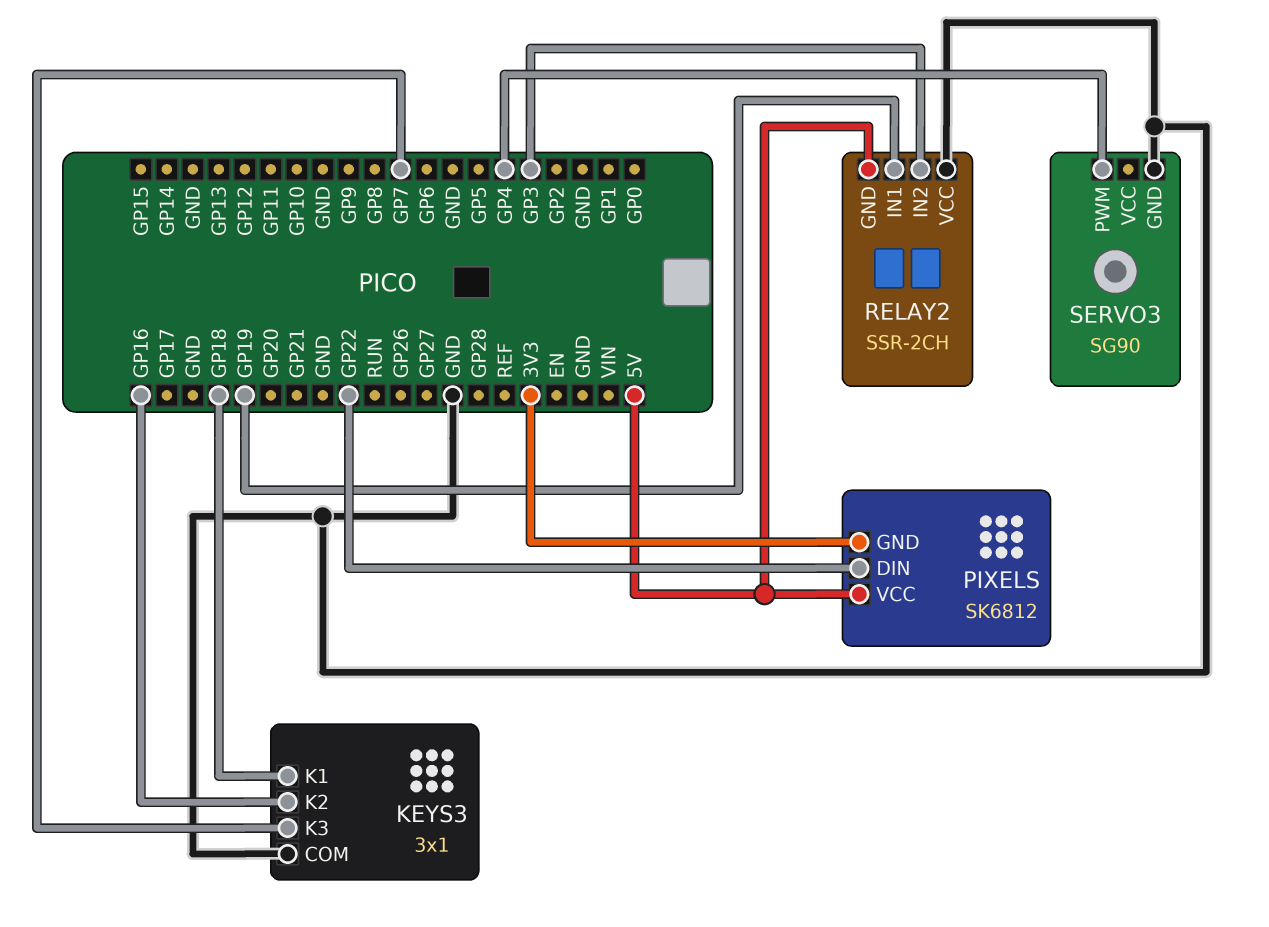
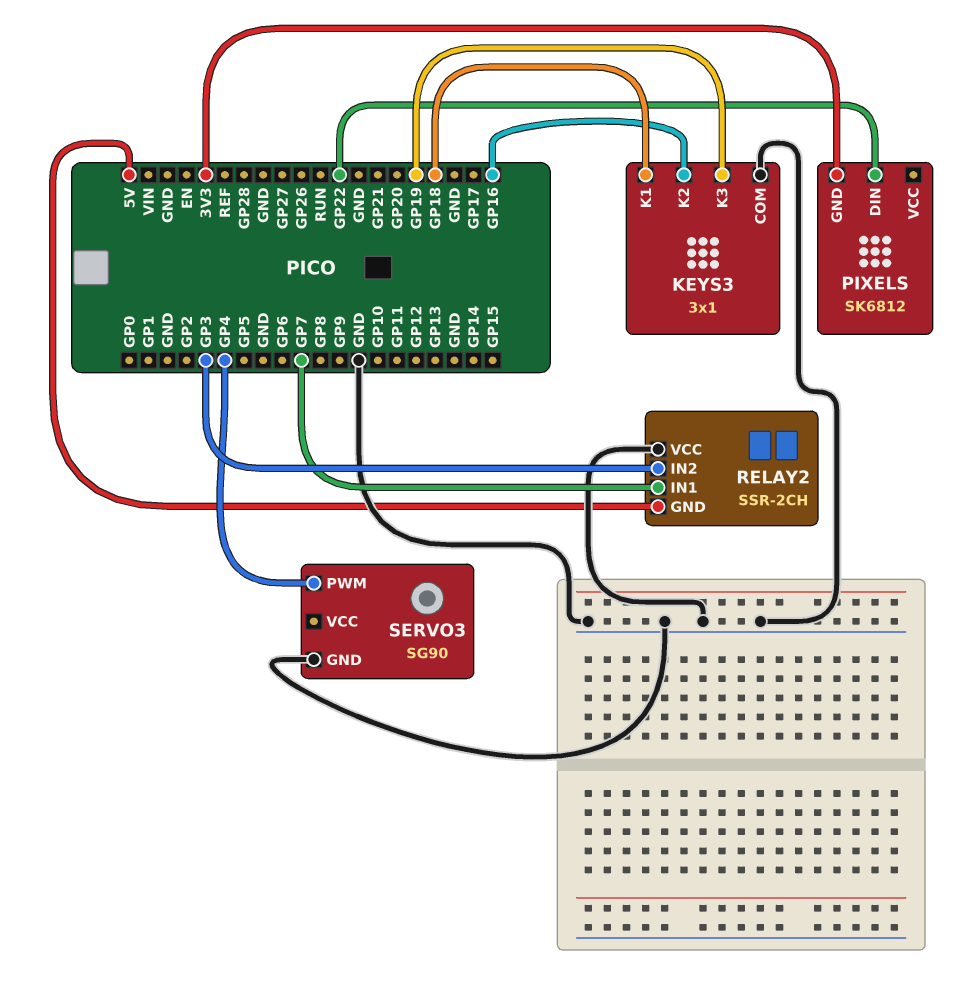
KEYS3 pin K3: GP7 -> GP19
PIXELS pin VCC: 5V -> none
RELAY2 pin IN1: GP19 -> GP7

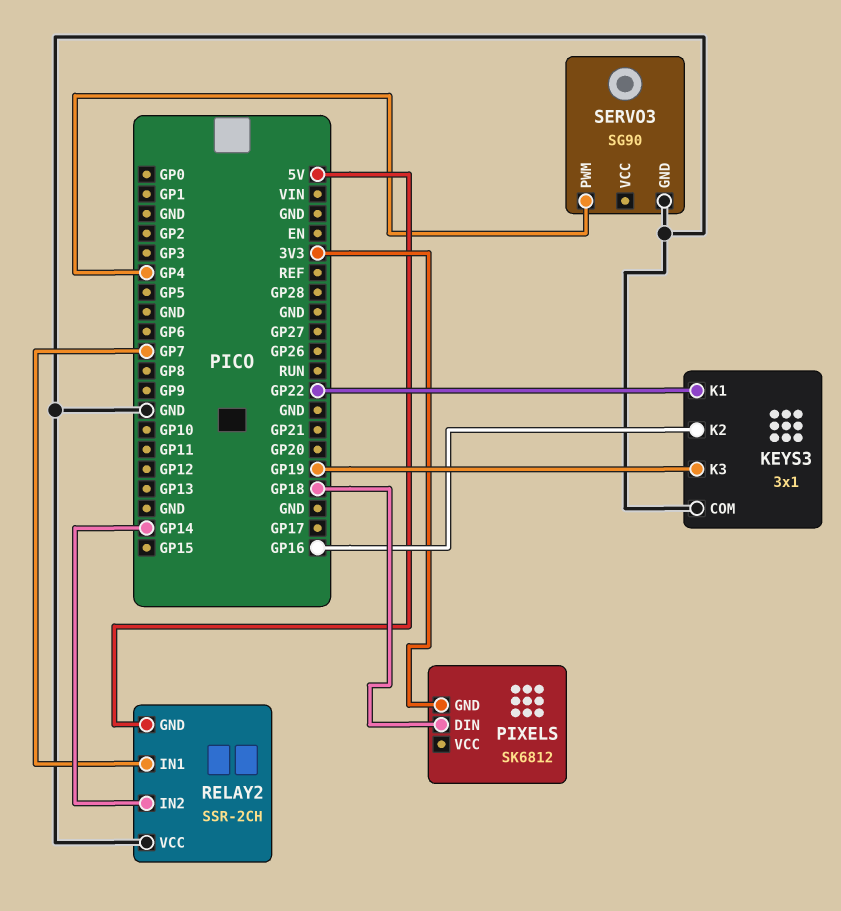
KEYS3 pin K1: GP18 -> GP22
PIXELS pin DIN: GP22 -> GP18
RELAY2 pin IN2: GP3 -> GP14

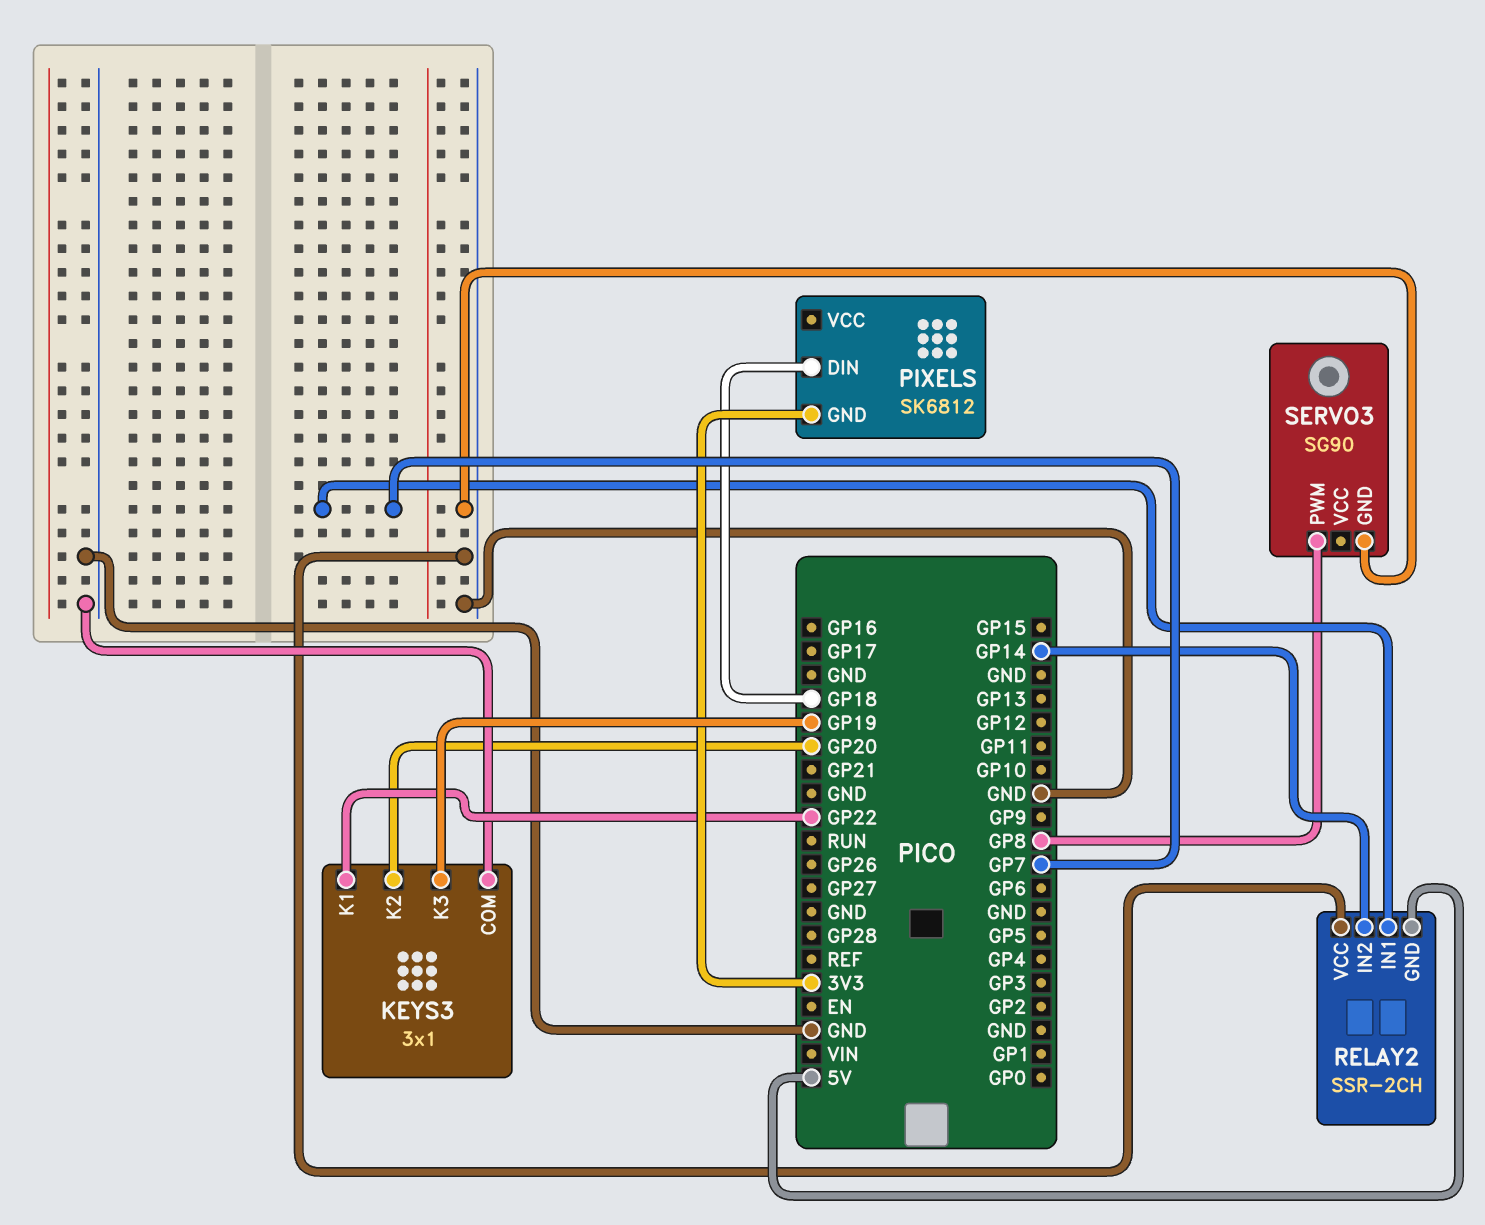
KEYS3 pin K2: GP16 -> GP20
SERVO3 pin PWM: GP4 -> GP8

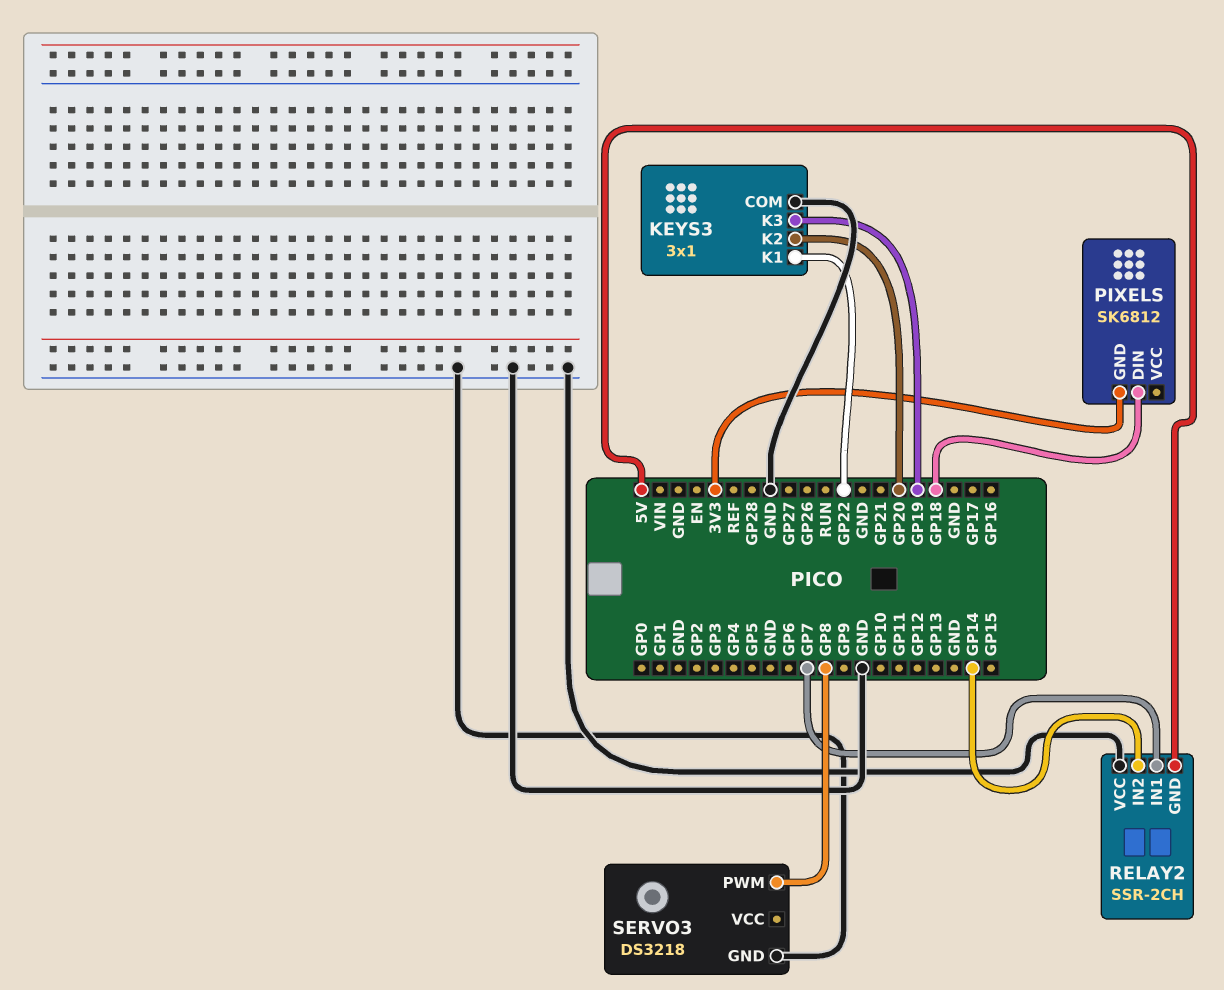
SERVO3: SG90 -> DS3218

